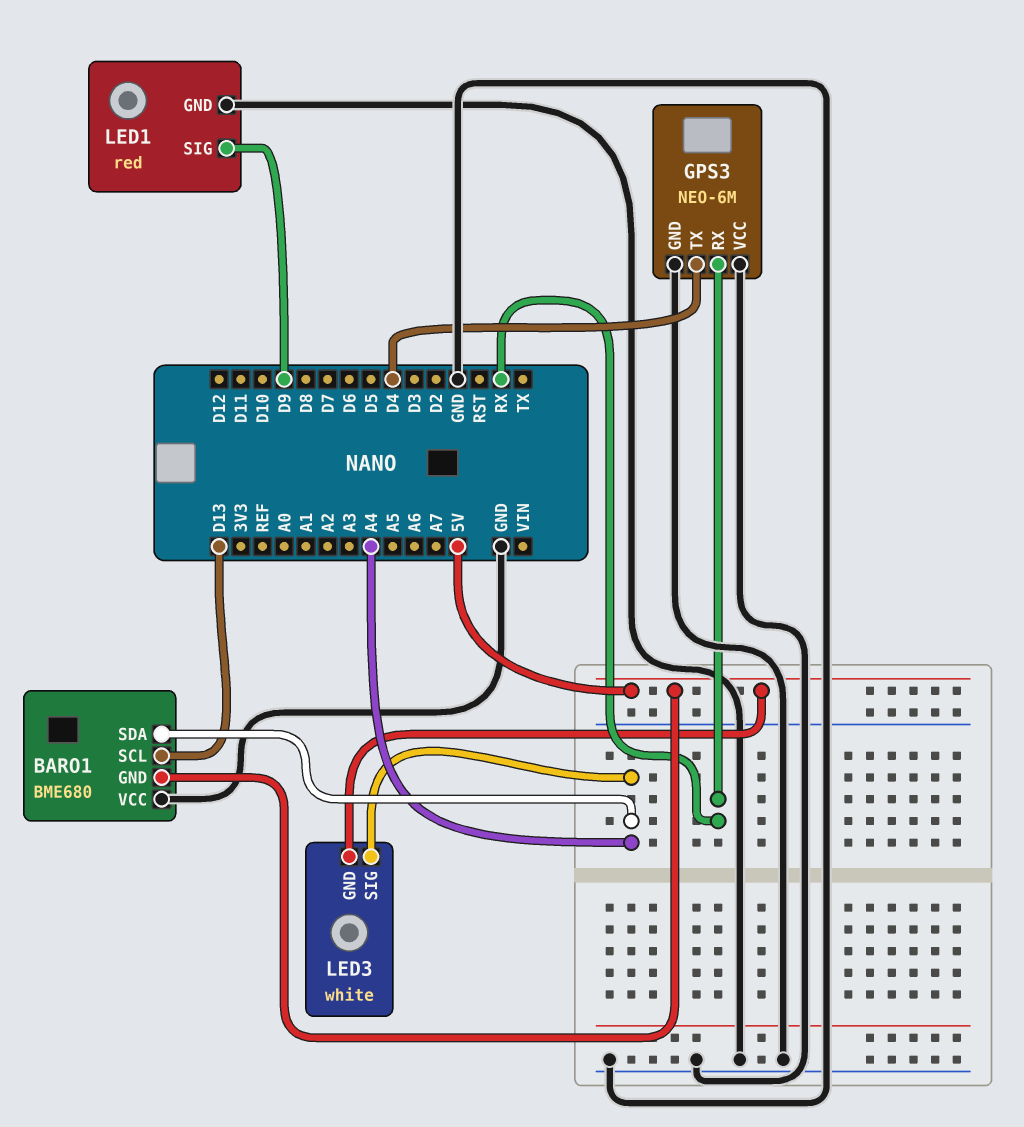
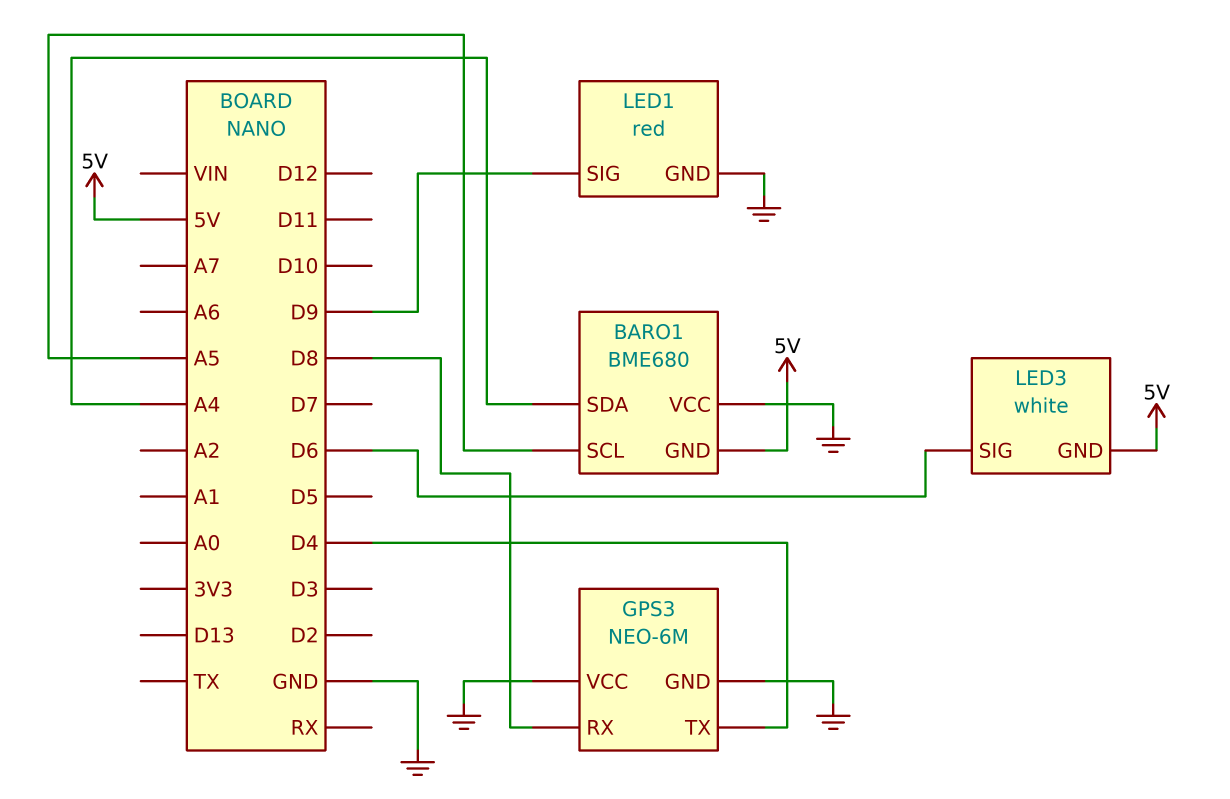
BARO1 pin SCL: D13 -> A5
GPS3 pin RX: RX -> D8
LED3 pin SIG: A4 -> D6

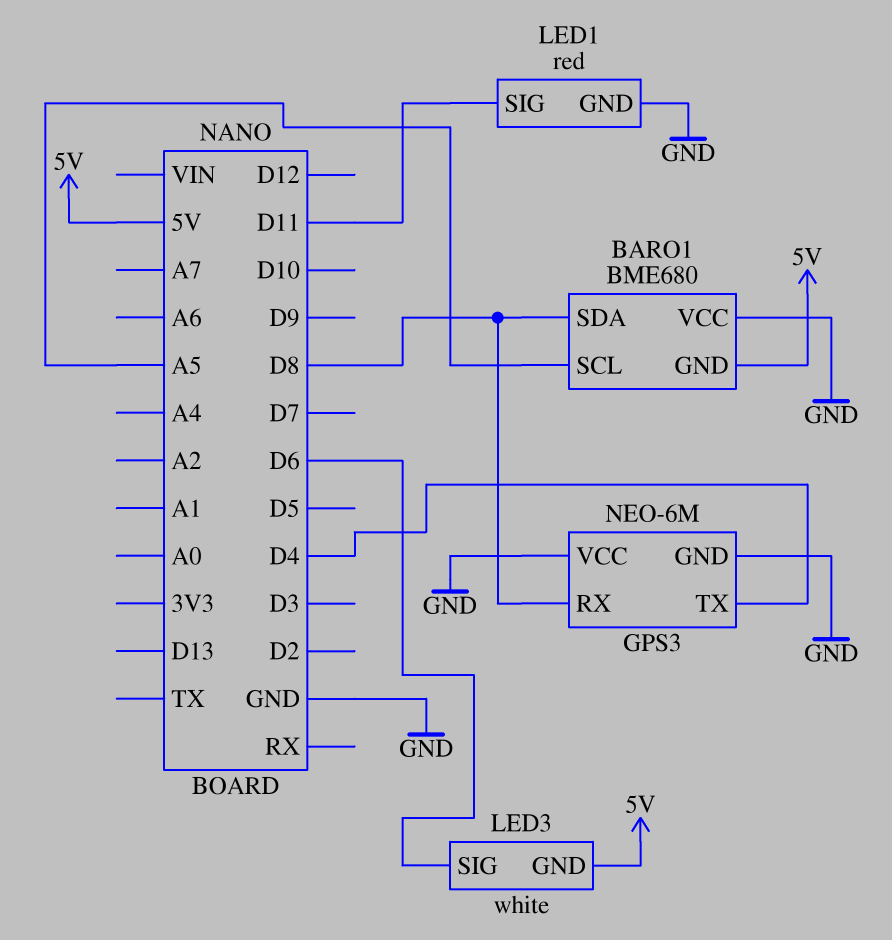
BARO1 pin SDA: A4 -> D8
LED1 pin SIG: D9 -> D11

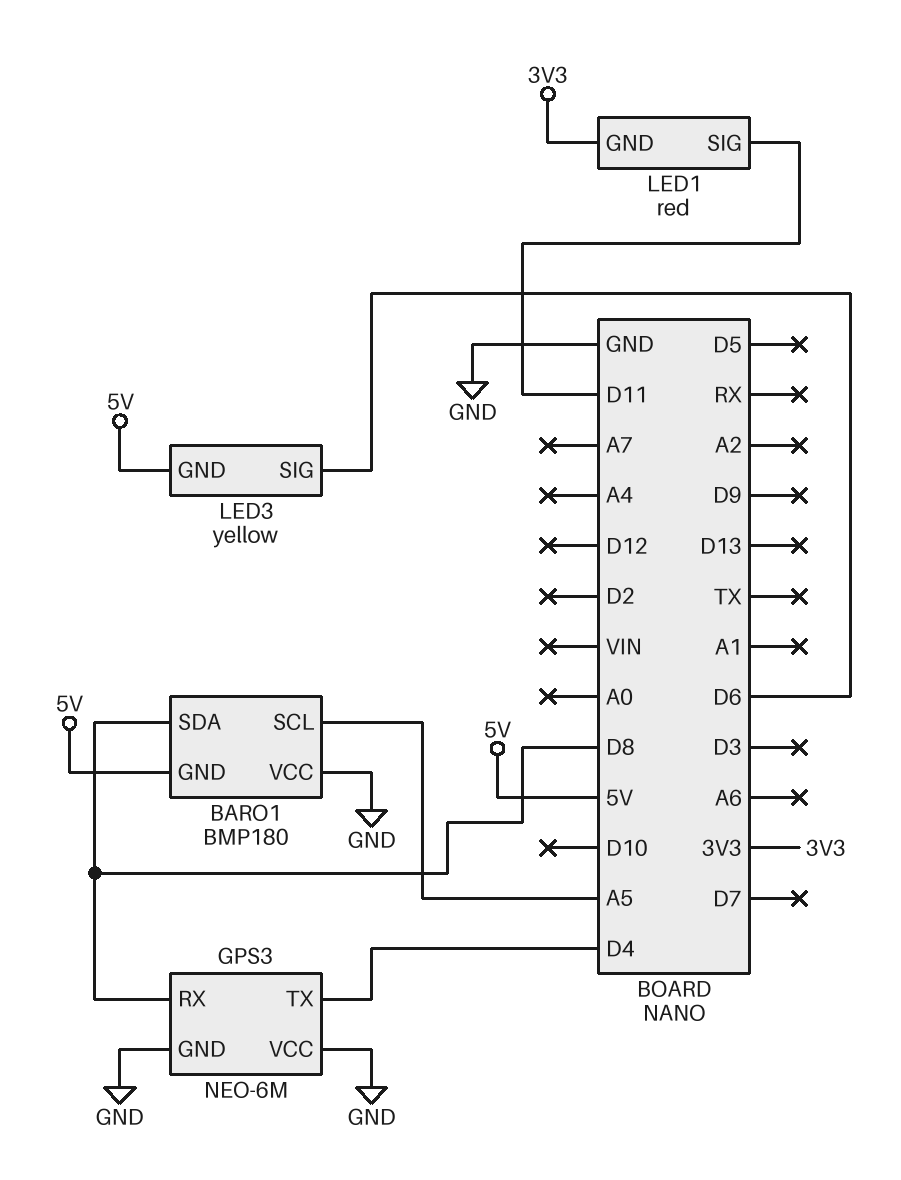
BARO1: BME680 -> BMP180
LED1 pin GND: GND -> 3V3
LED3: white -> yellow

